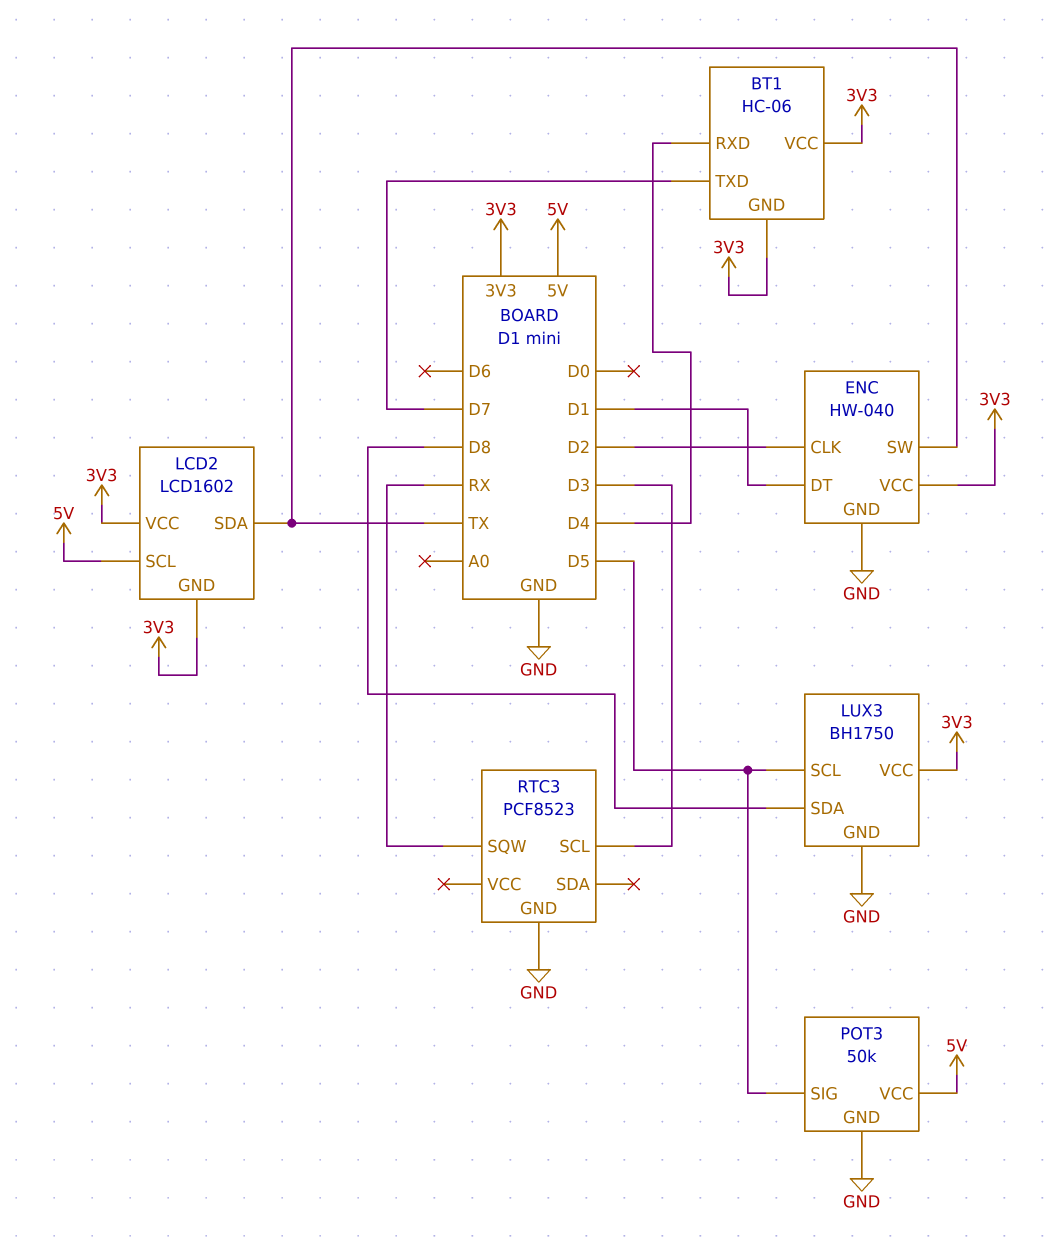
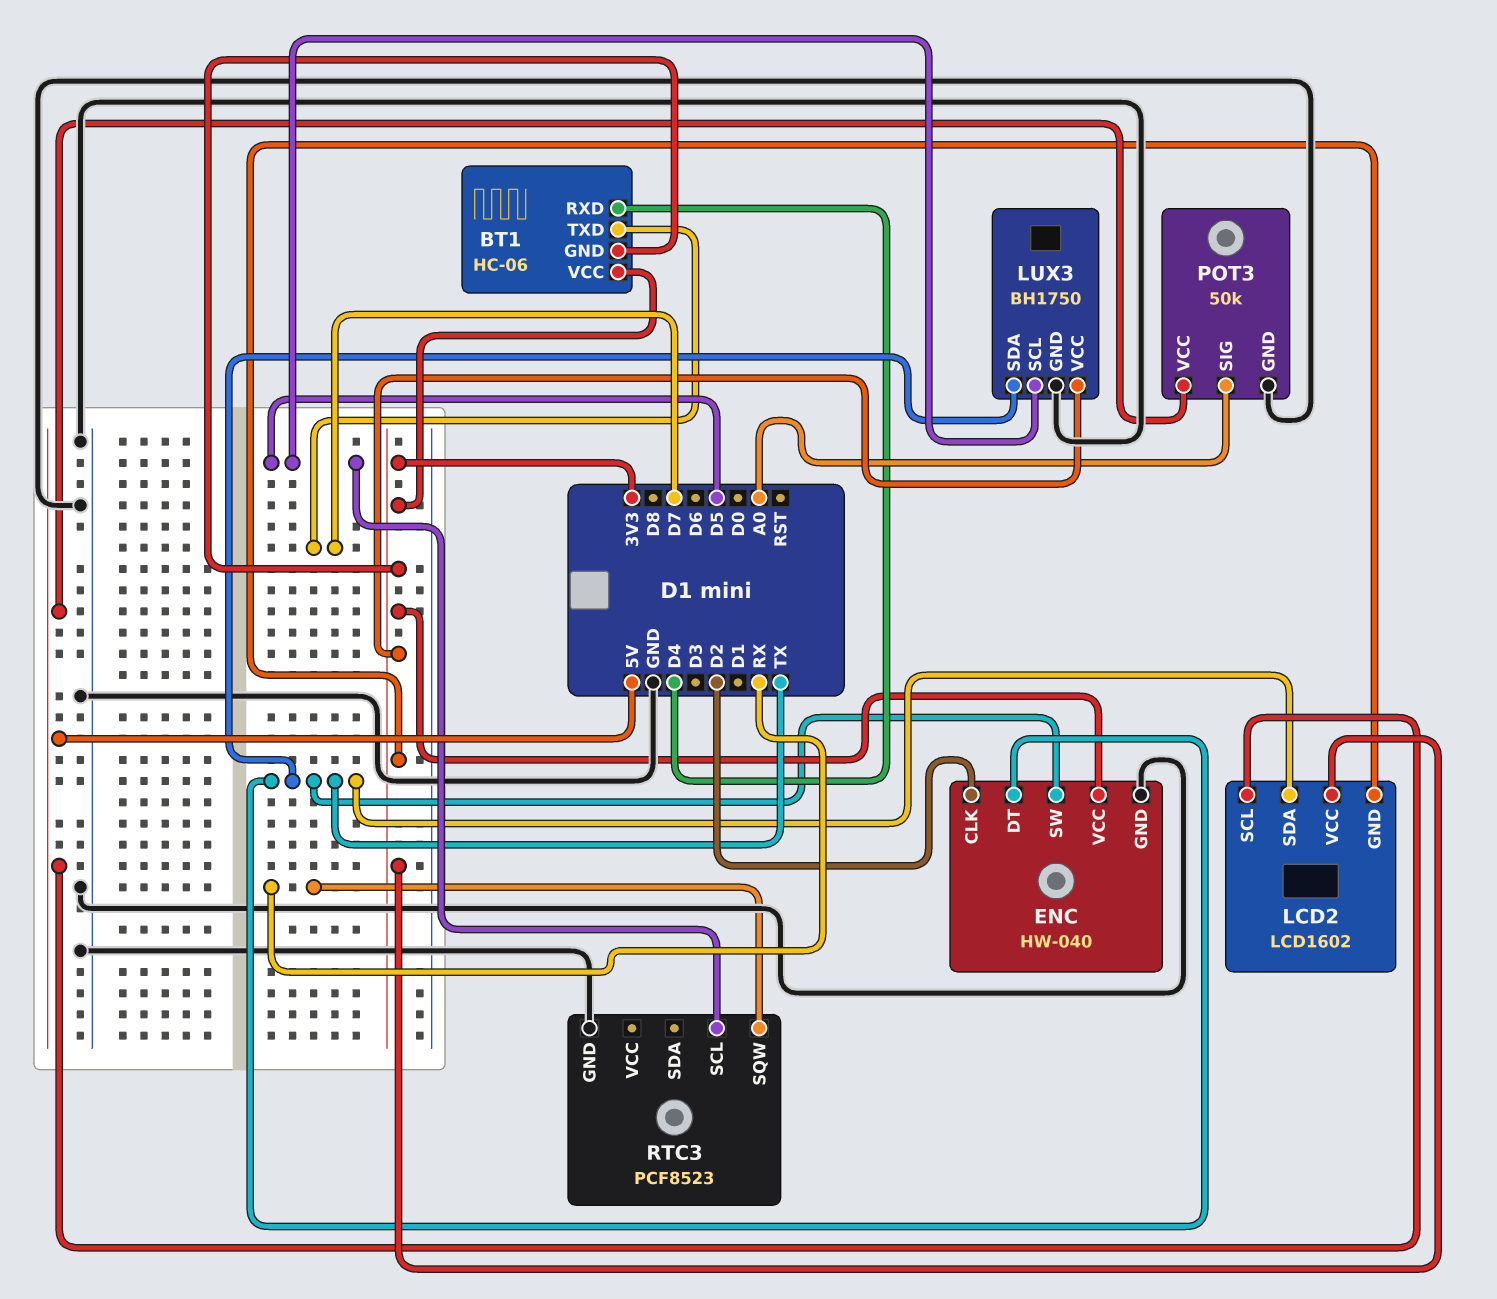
ENC pin DT: D1 -> TX
LUX3 pin SDA: D8 -> TX
POT3 pin SIG: D5 -> A0
RTC3 pin SCL: D3 -> D5

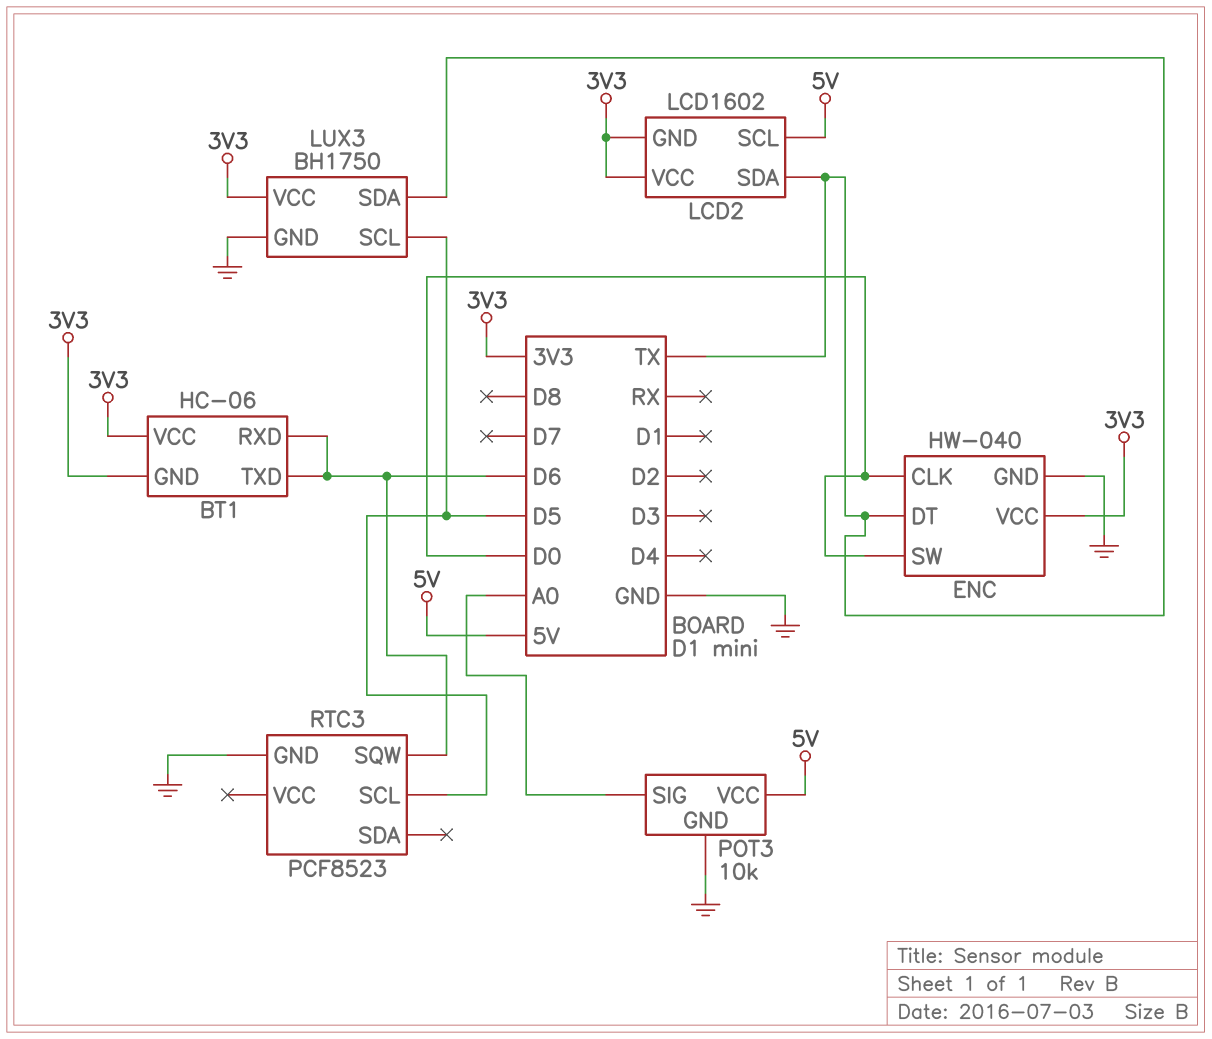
BT1 pin RXD: D4 -> D6
BT1 pin TXD: D7 -> D6
ENC pin CLK: D2 -> D0
ENC pin SW: TX -> D0
POT3: 50k -> 10k
RTC3 pin SQW: RX -> D6

